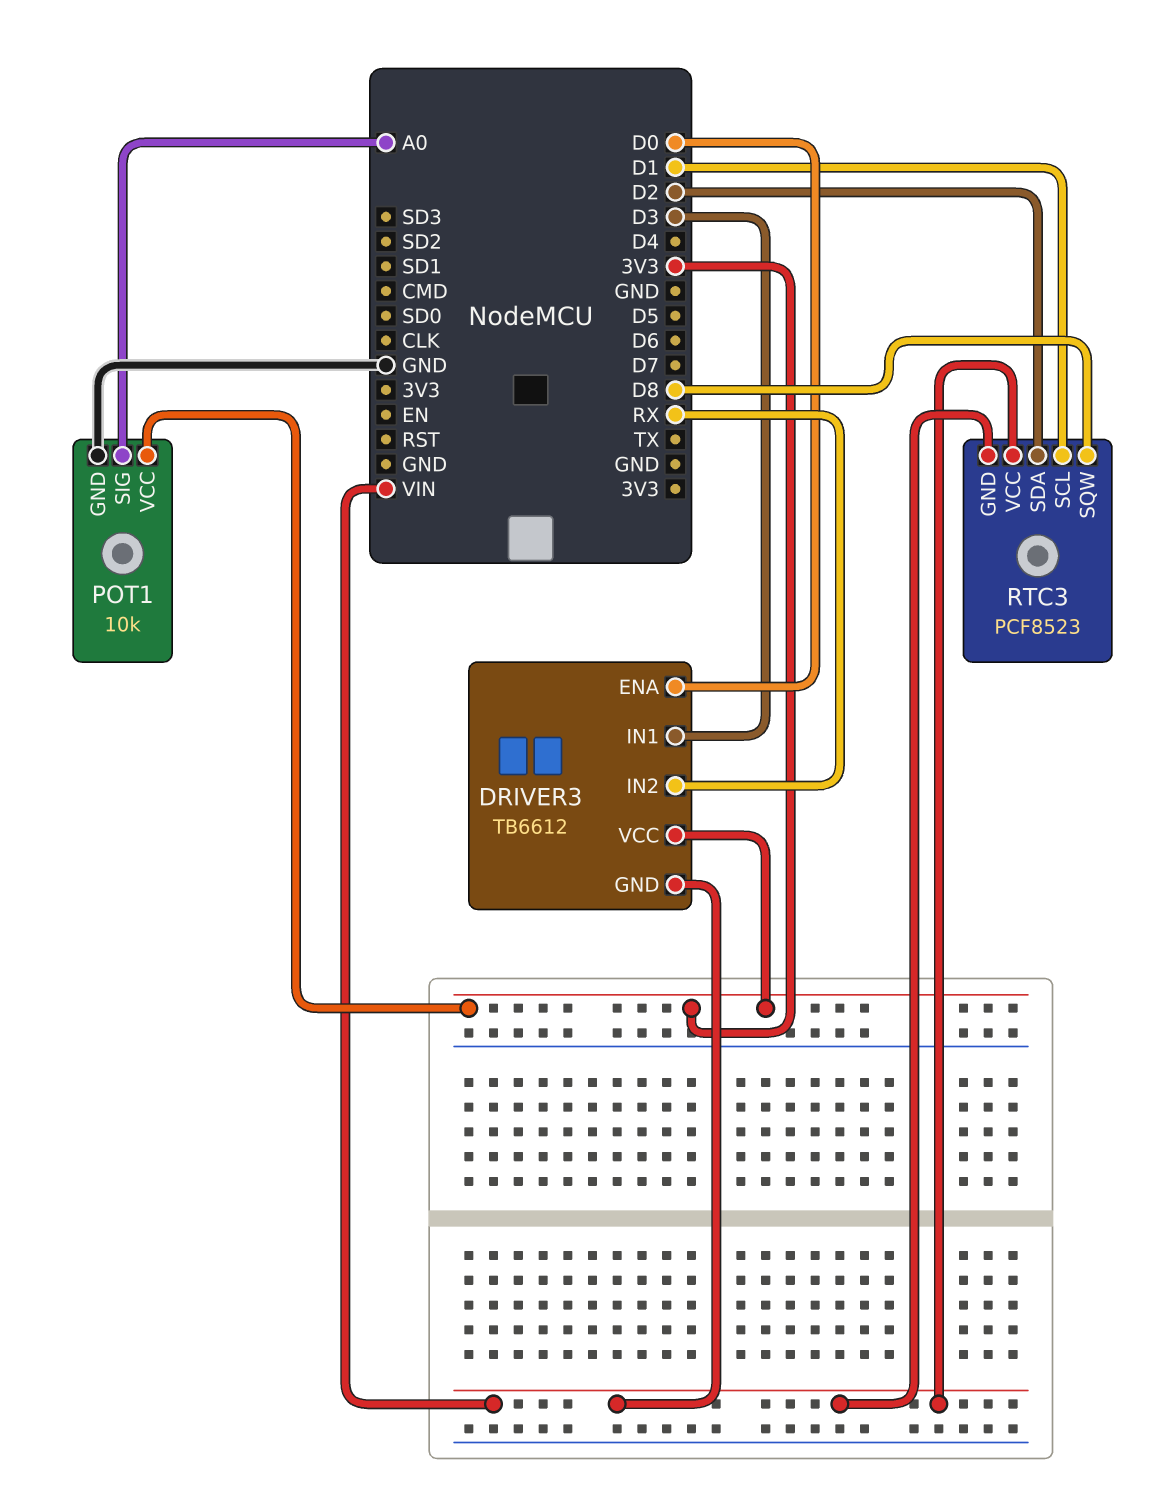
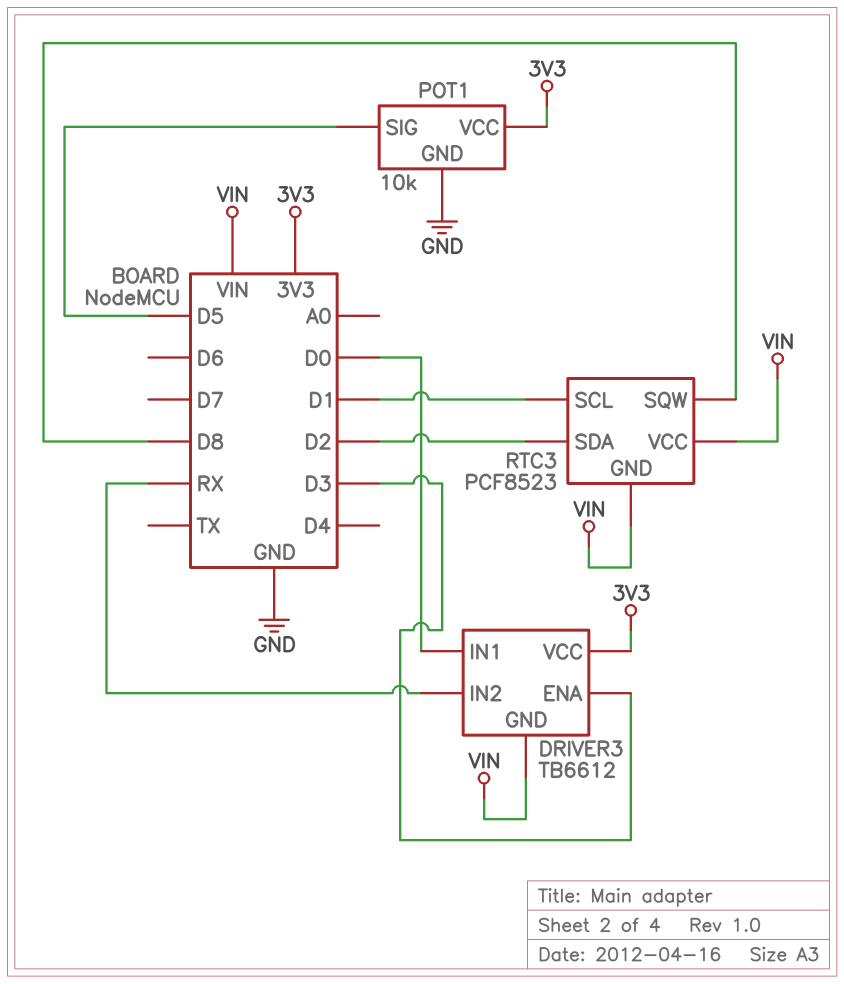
DRIVER3 pin ENA: D0 -> D3
DRIVER3 pin IN1: D3 -> D0
POT1 pin SIG: A0 -> D5

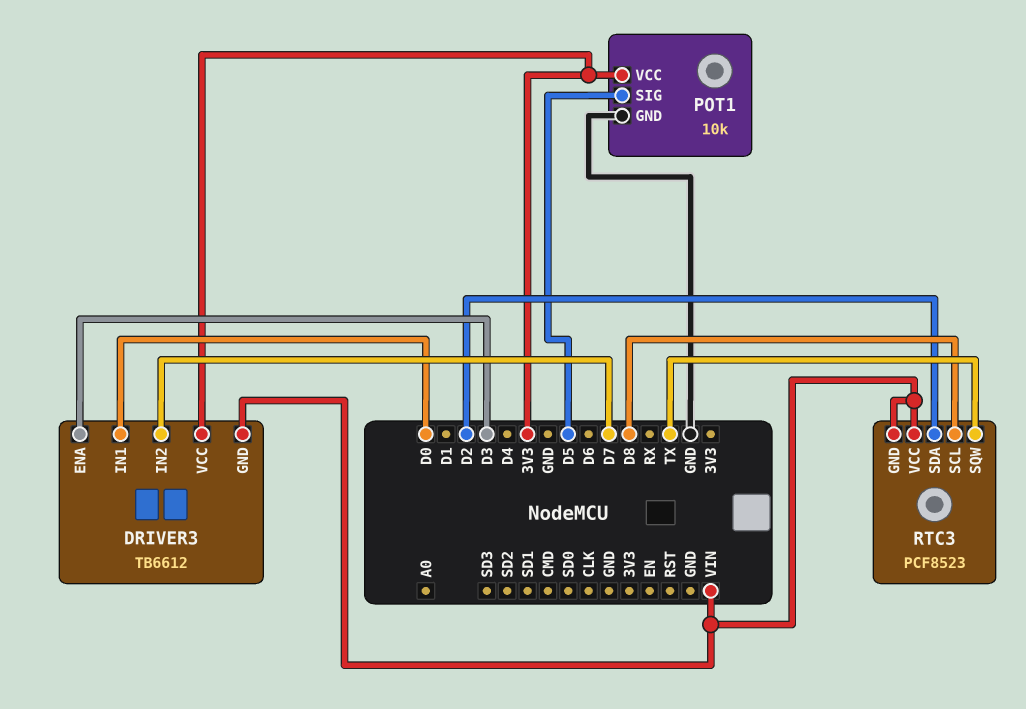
DRIVER3 pin IN2: RX -> D7
RTC3 pin SCL: D1 -> D8
RTC3 pin SQW: D8 -> TX

